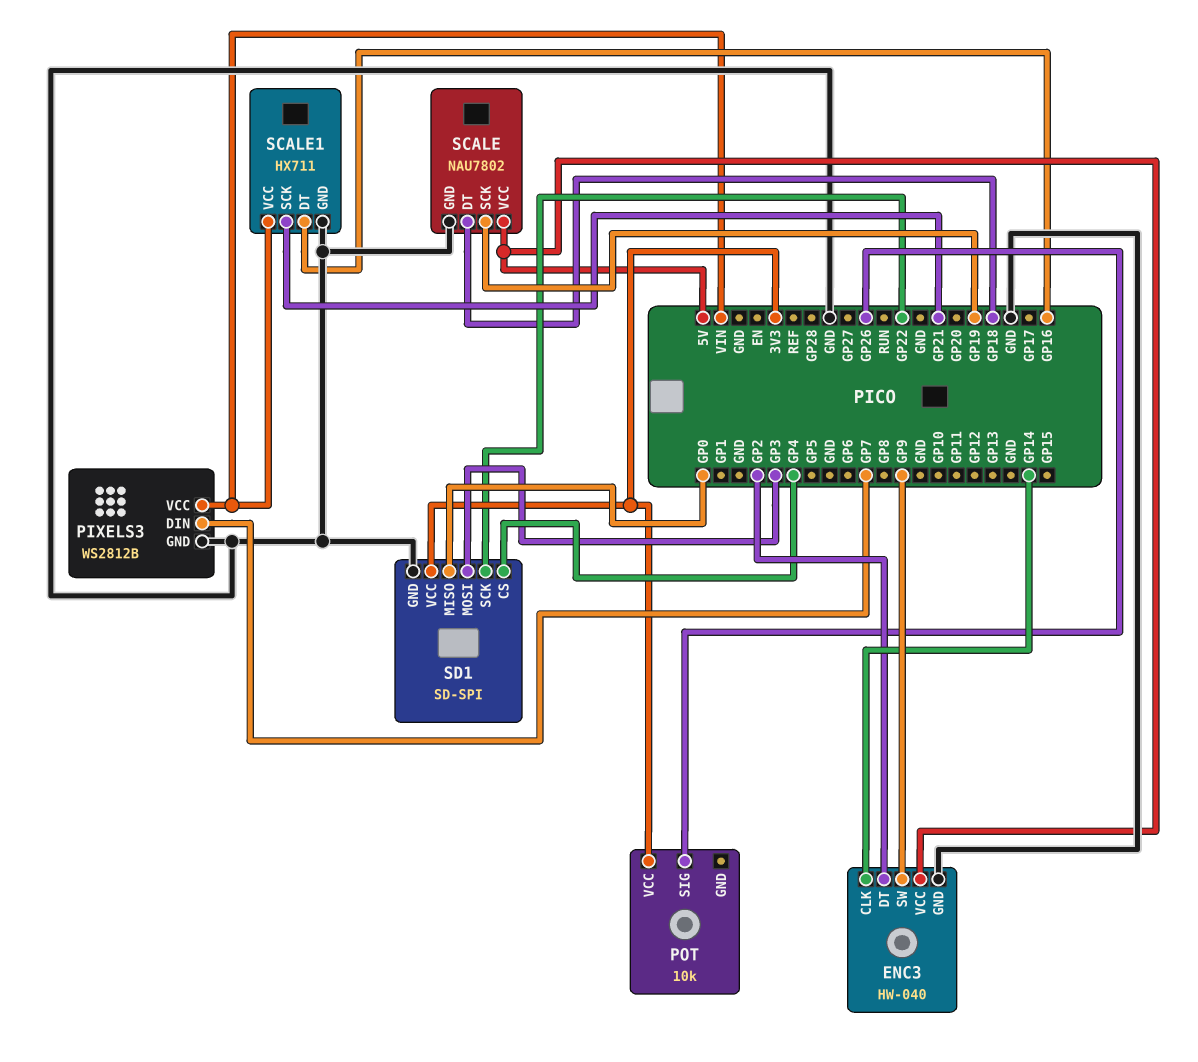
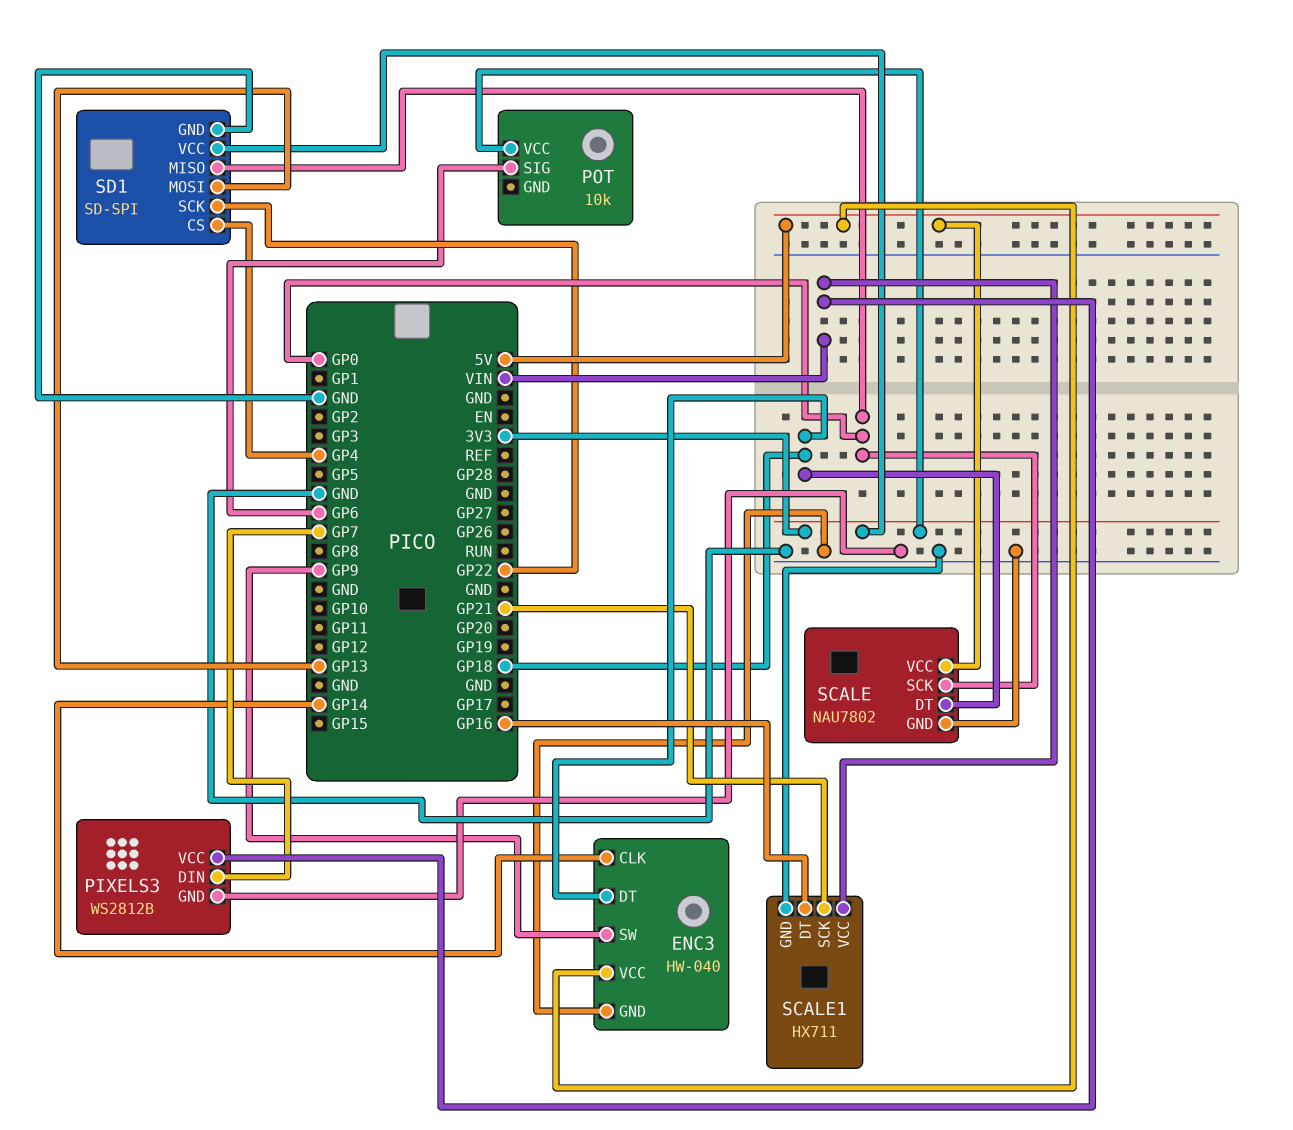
ENC3 pin DT: GP2 -> GP18
POT pin SIG: GP26 -> GP6
SCALE pin SCK: GP19 -> GP0
SD1 pin MOSI: GP3 -> GP13

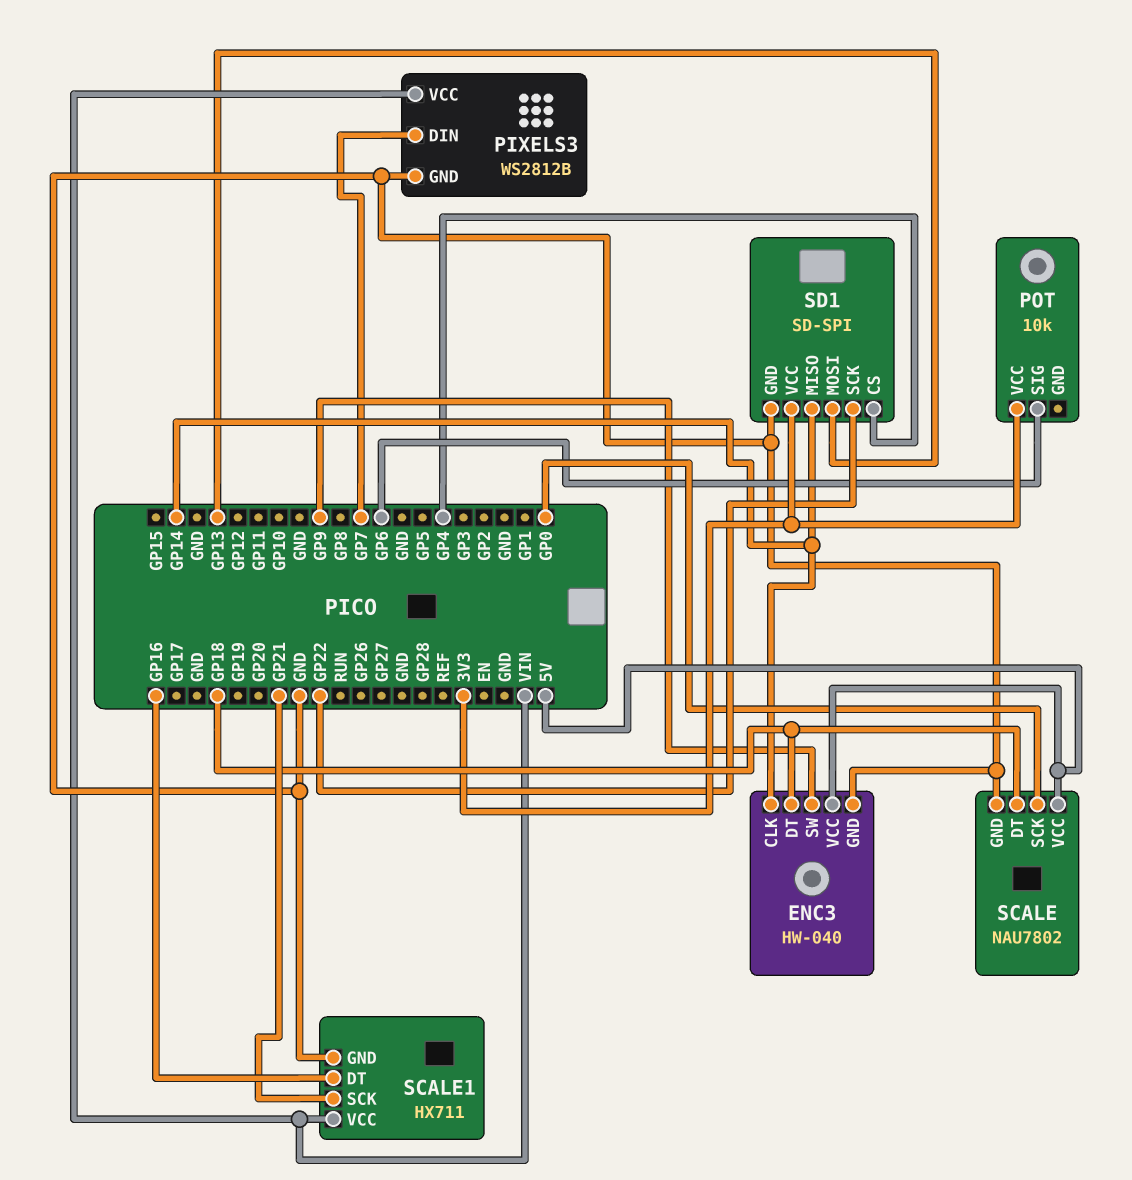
SD1 pin MISO: GP0 -> GP14

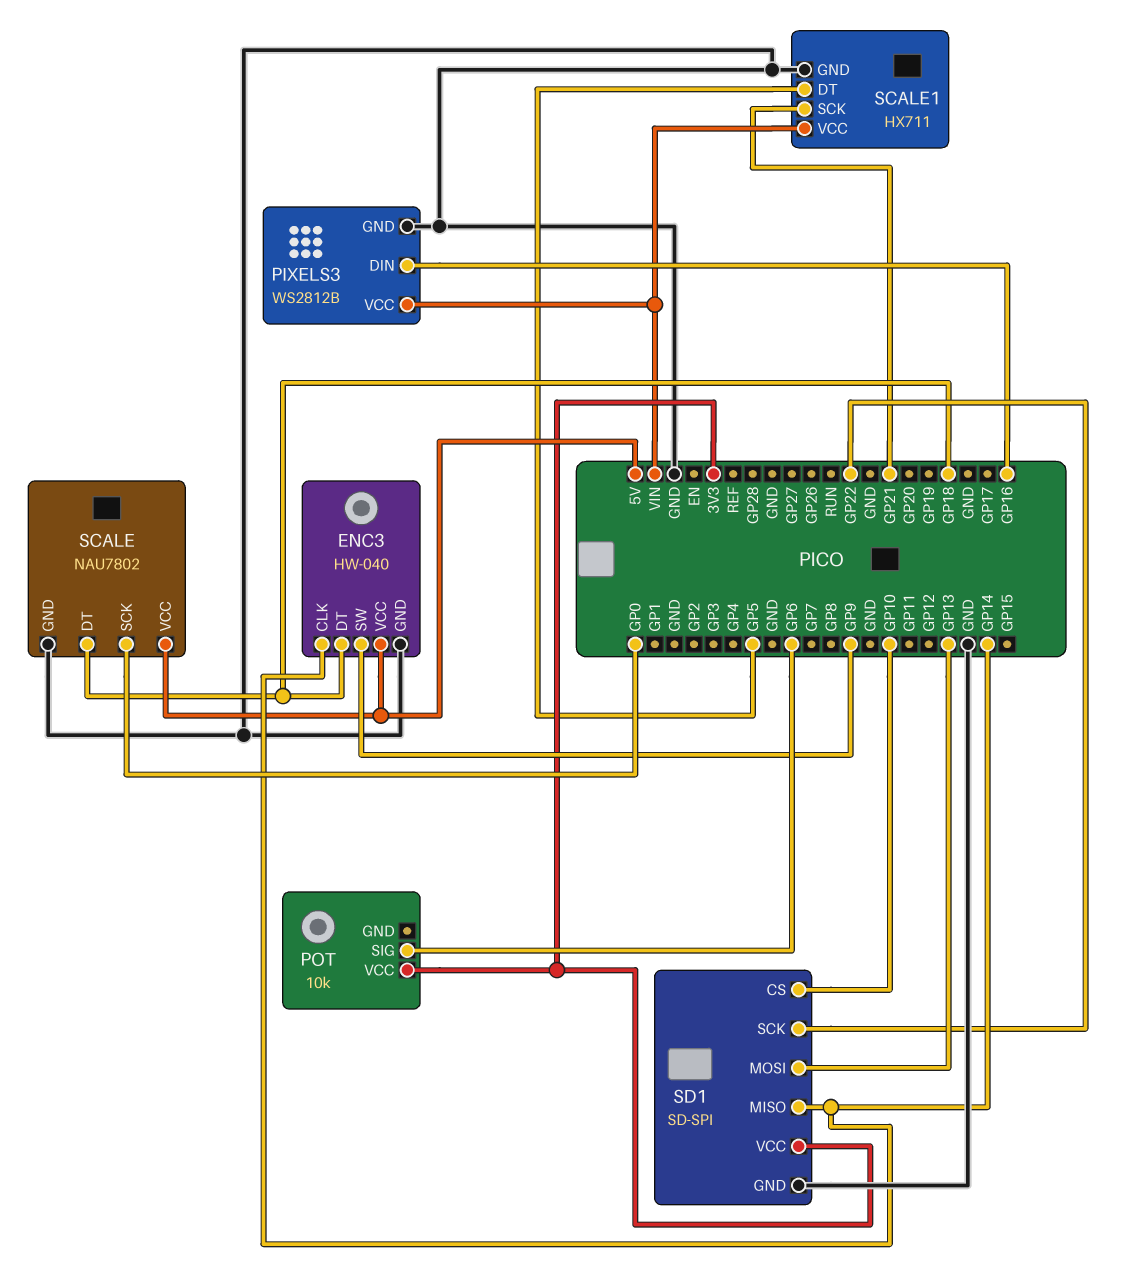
PIXELS3 pin DIN: GP7 -> GP16
SCALE1 pin DT: GP16 -> GP5
SD1 pin CS: GP4 -> GP10

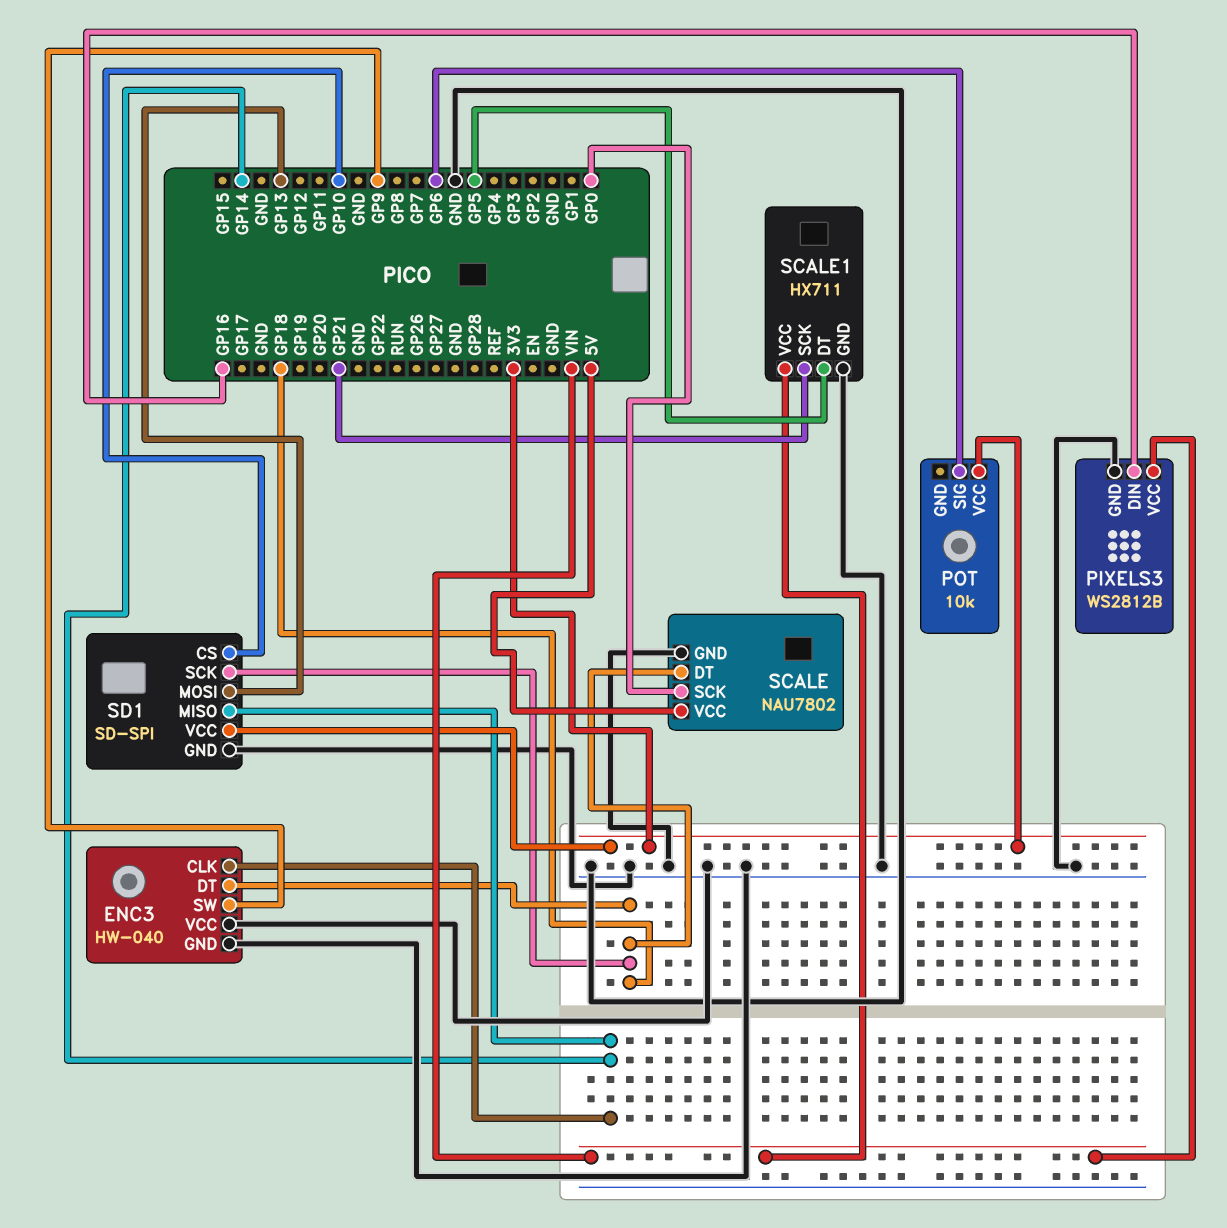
ENC3 pin VCC: 5V -> GND
SD1 pin SCK: GP22 -> GP18

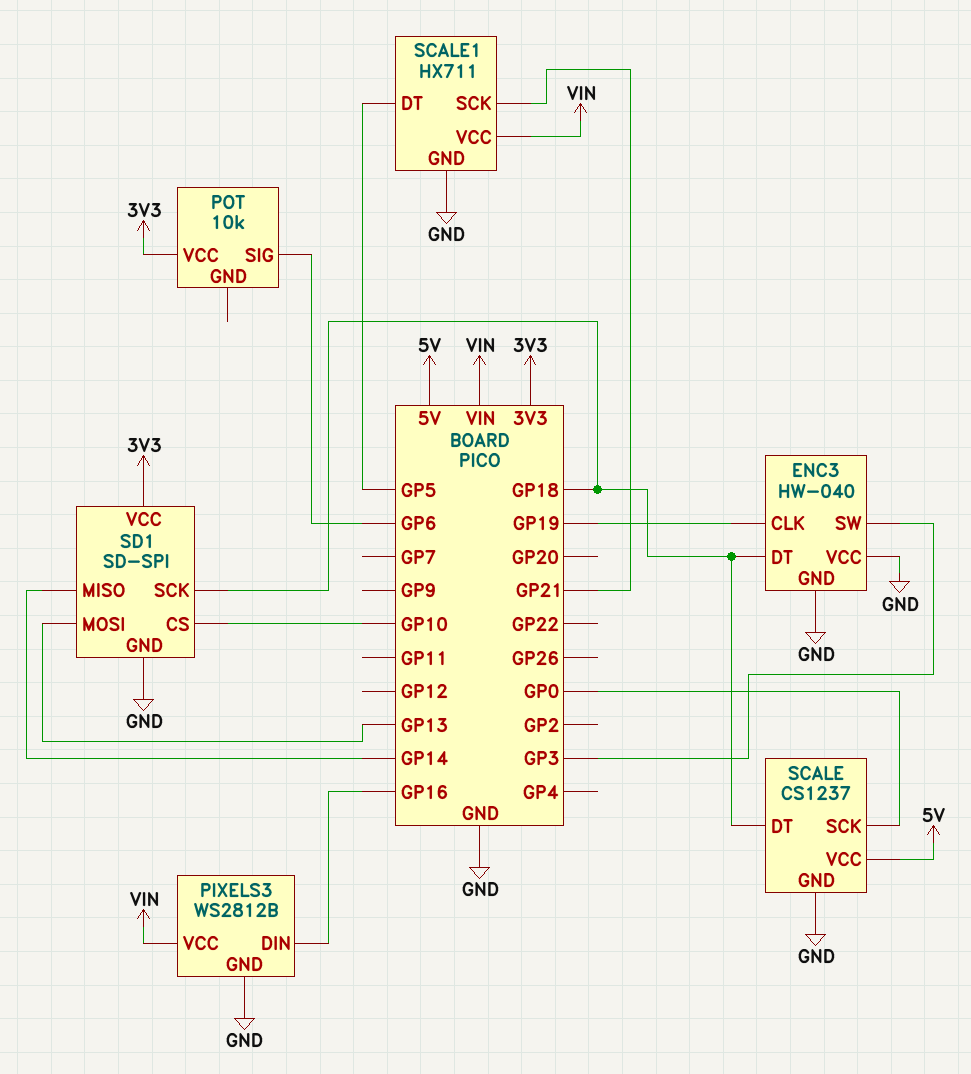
ENC3 pin CLK: GP14 -> GP19
ENC3 pin SW: GP9 -> GP3
SCALE: NAU7802 -> CS1237

